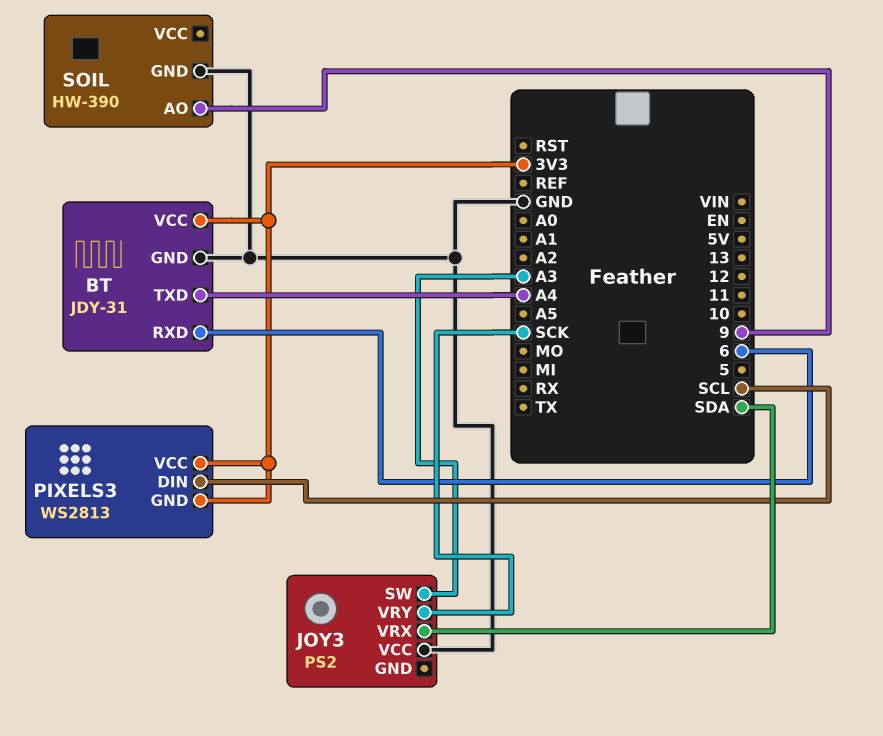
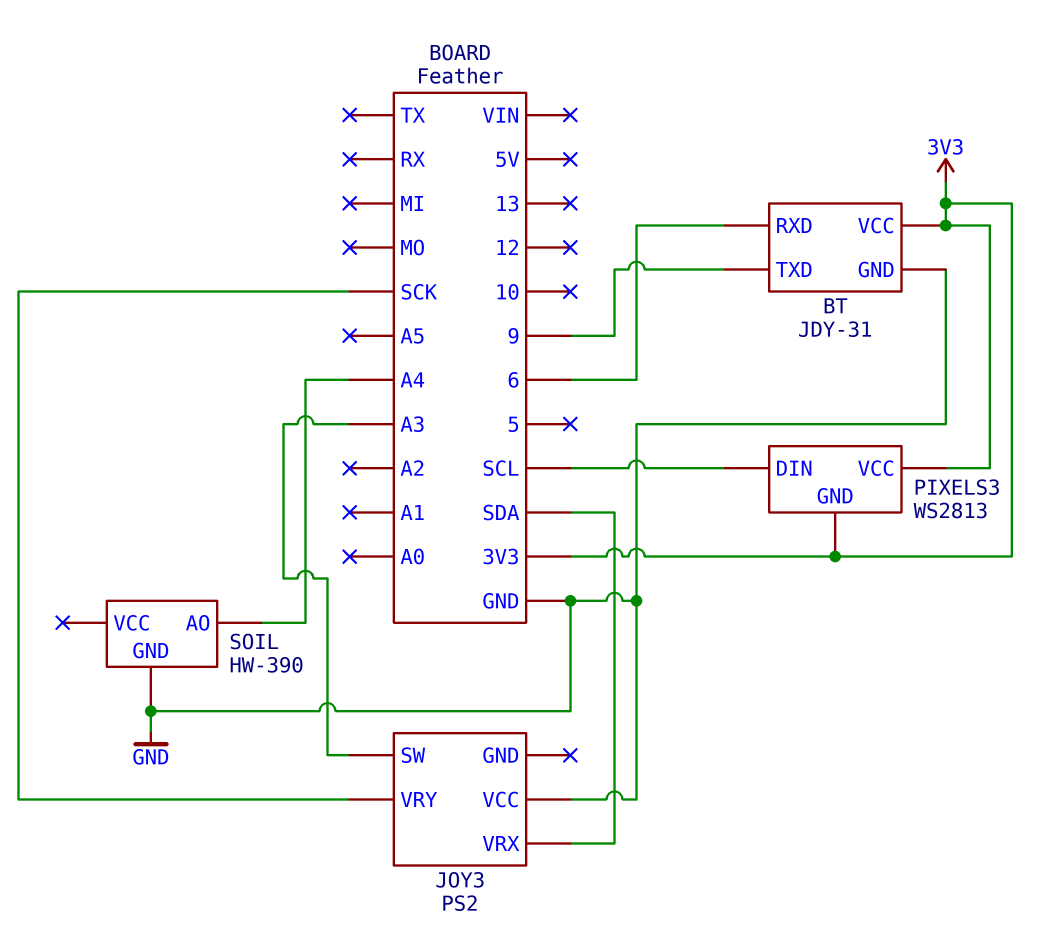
BT pin TXD: A4 -> 9
SOIL pin AO: 9 -> A4

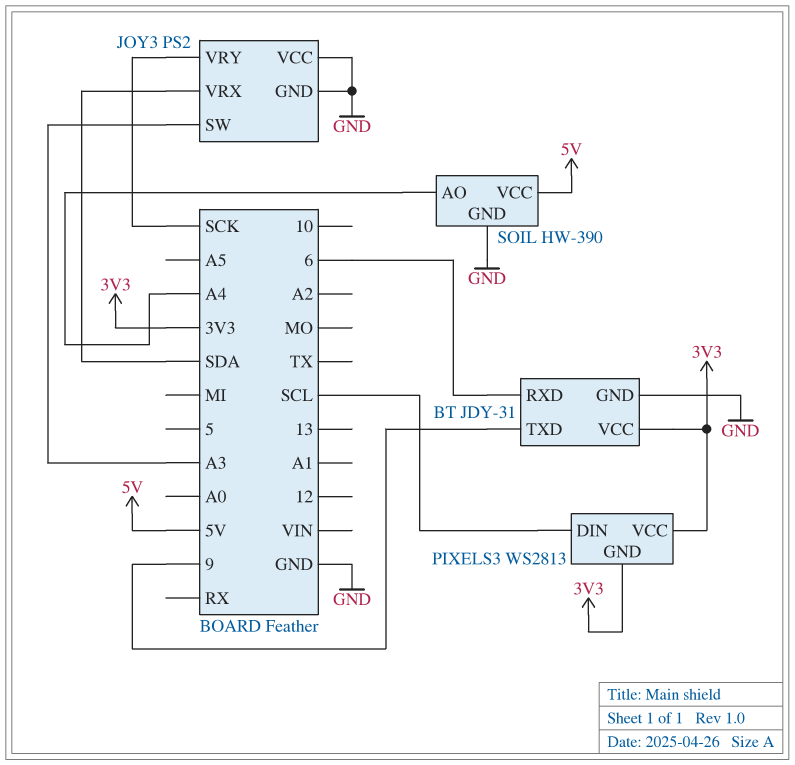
JOY3 pin GND: none -> GND
SOIL pin VCC: none -> 5V

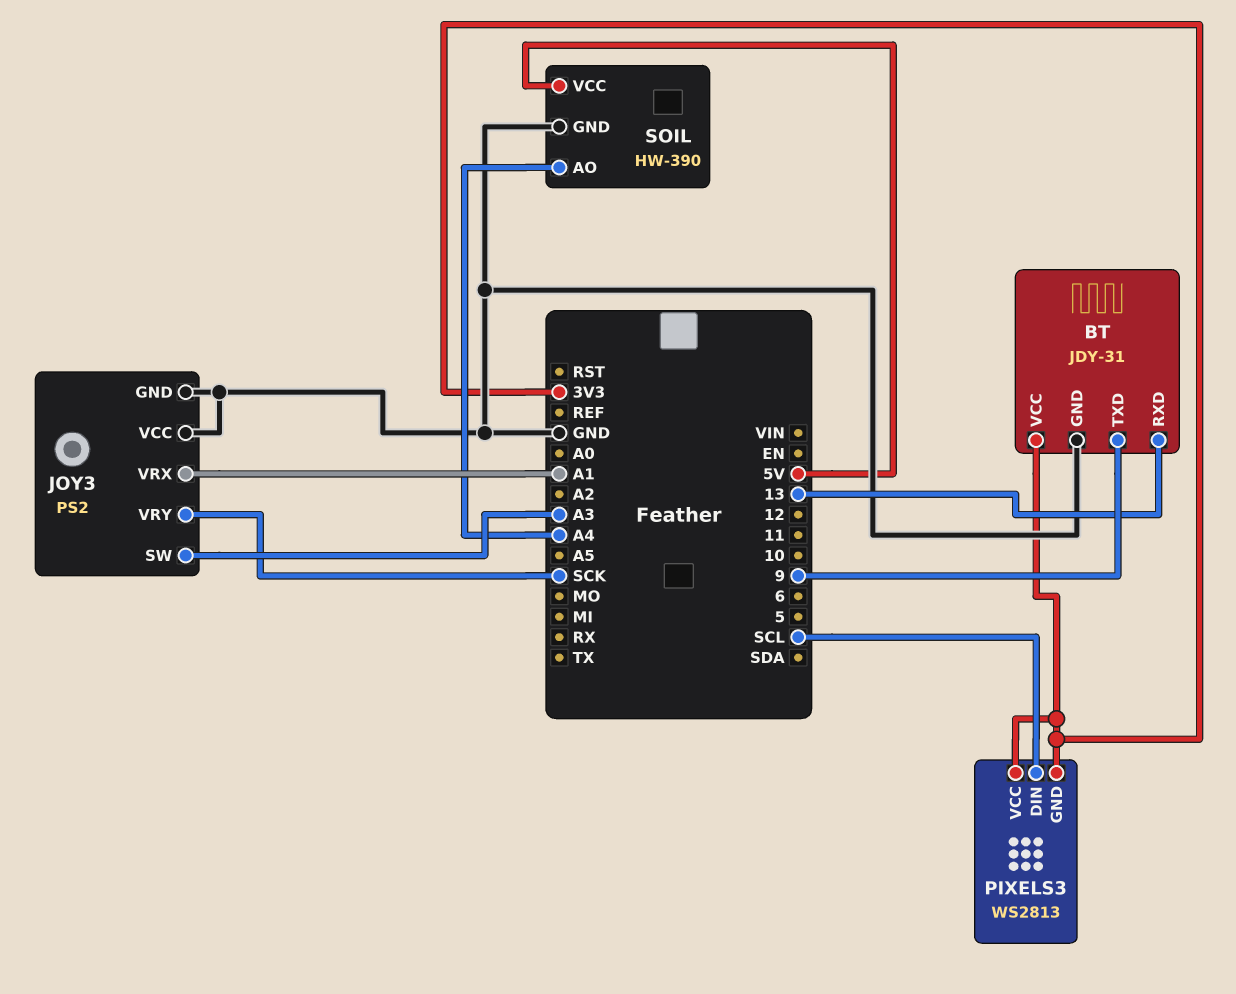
BT pin RXD: 6 -> 13
JOY3 pin VRX: SDA -> A1

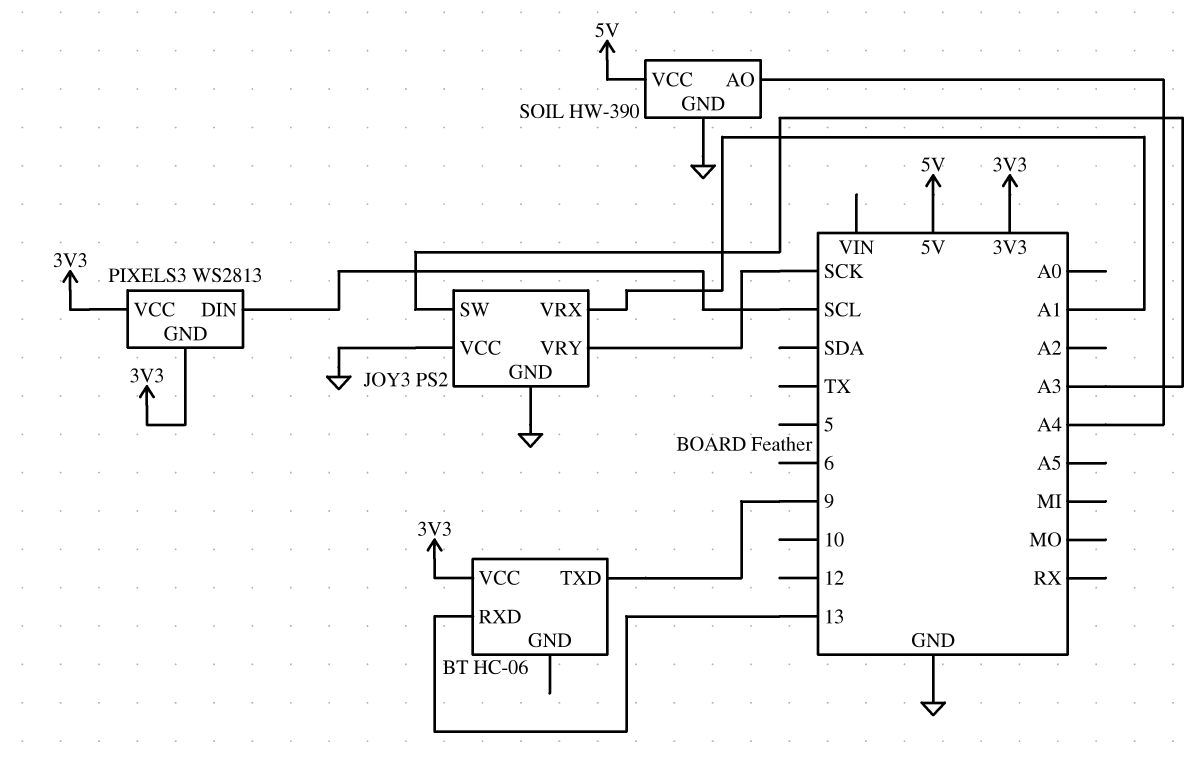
BT: JDY-31 -> HC-06
BT pin GND: GND -> none

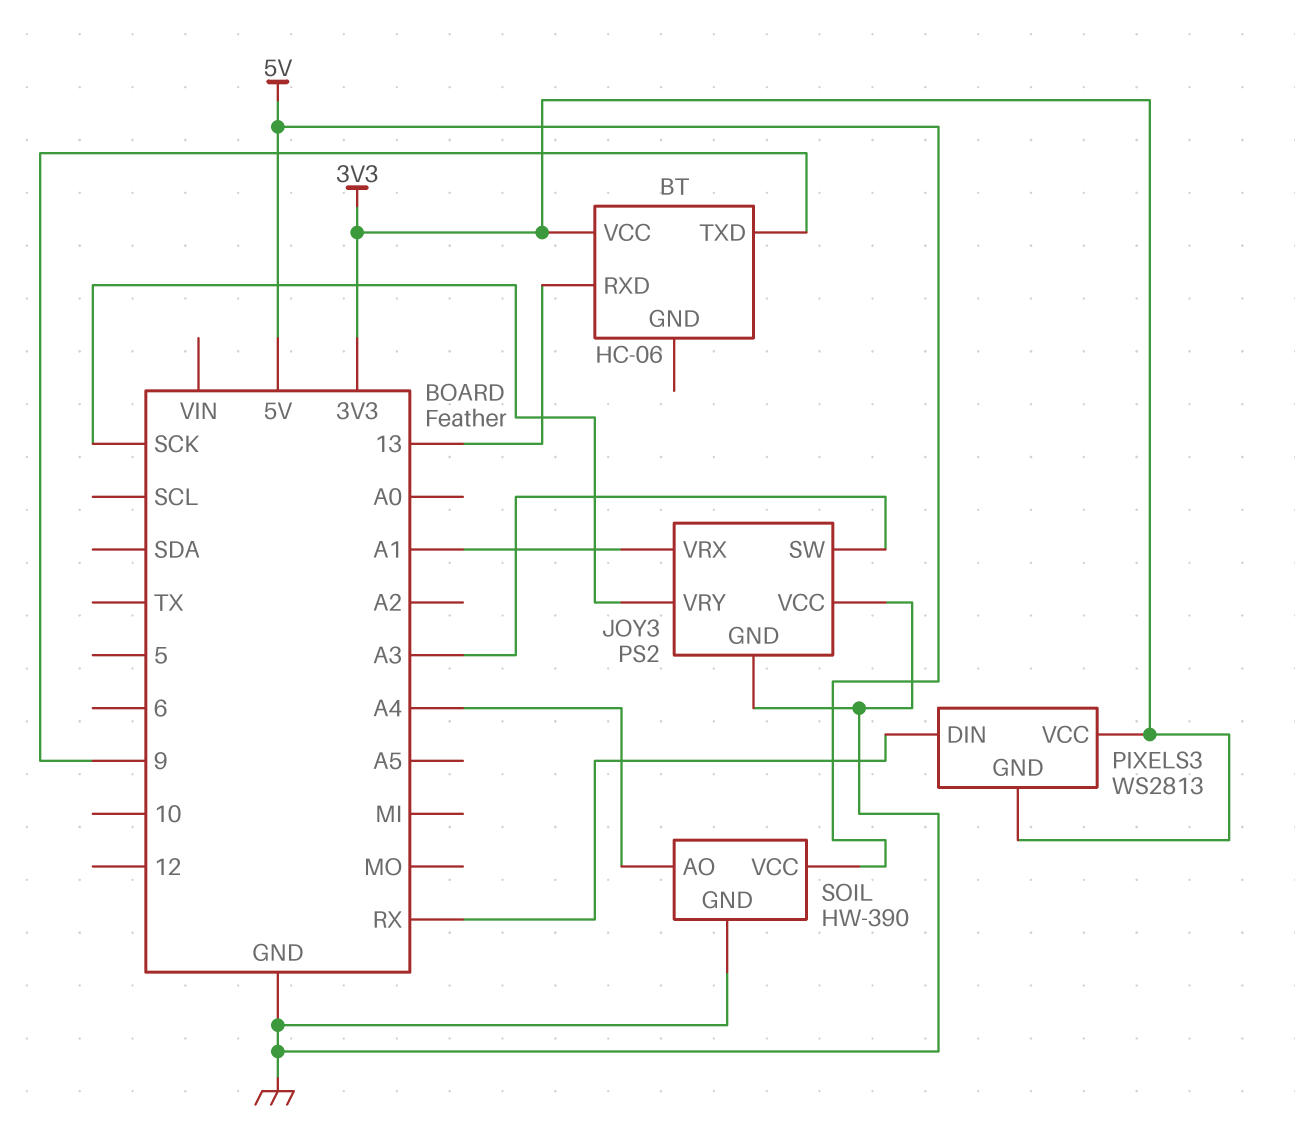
PIXELS3 pin DIN: SCL -> RX

